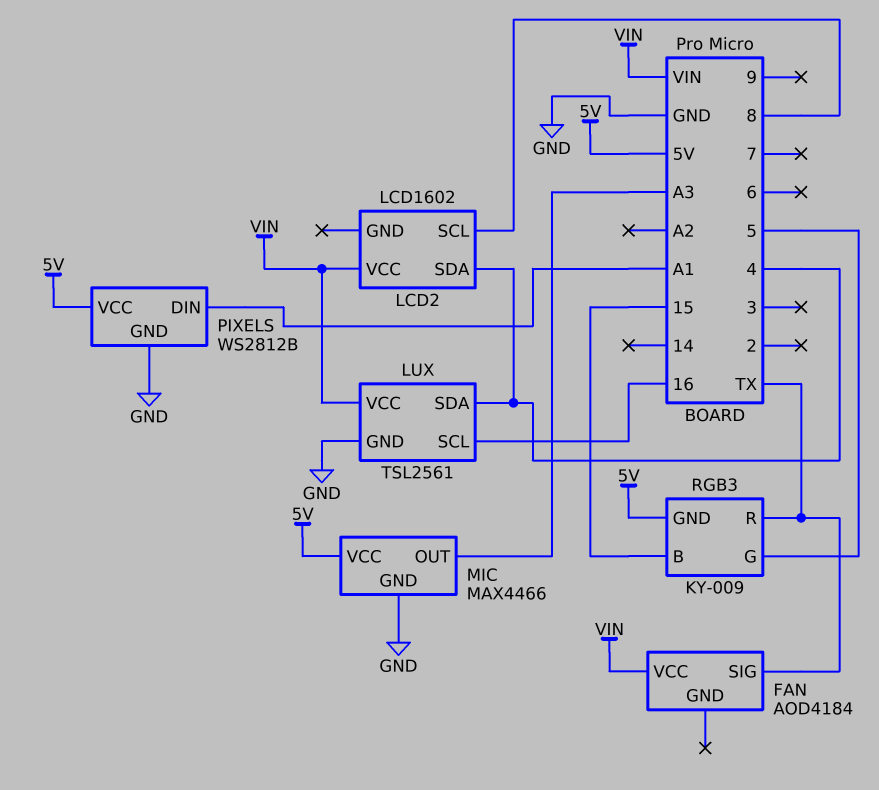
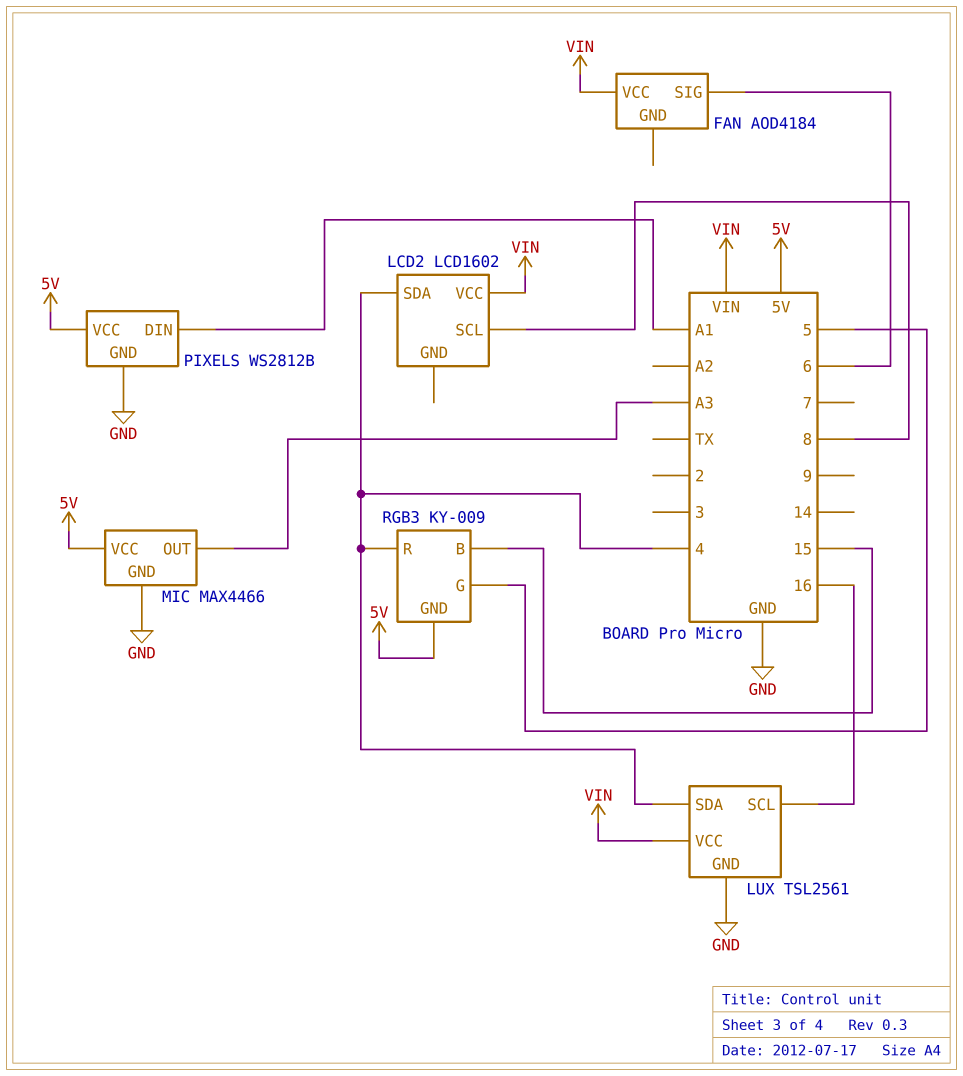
FAN pin SIG: TX -> 6
RGB3 pin R: TX -> 4

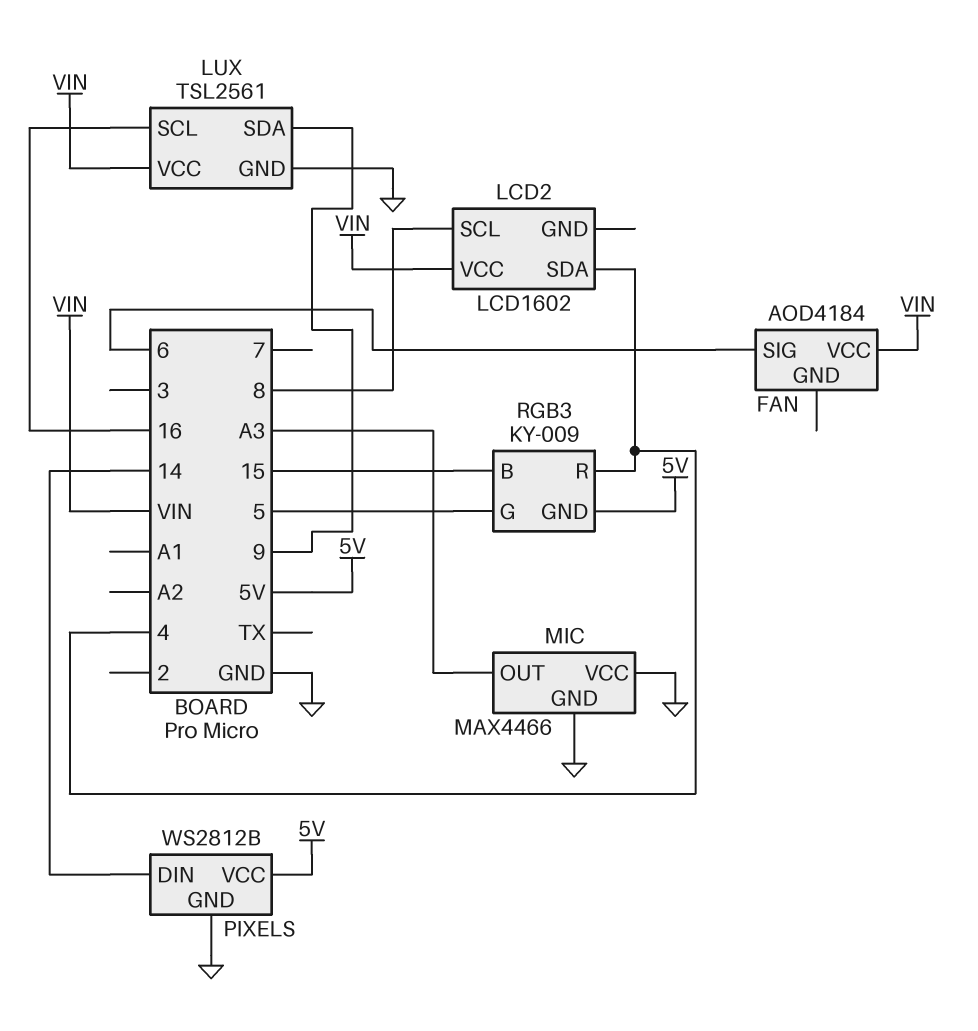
LUX pin SDA: 4 -> 9
MIC pin VCC: 5V -> GND
PIXELS pin DIN: A1 -> 14

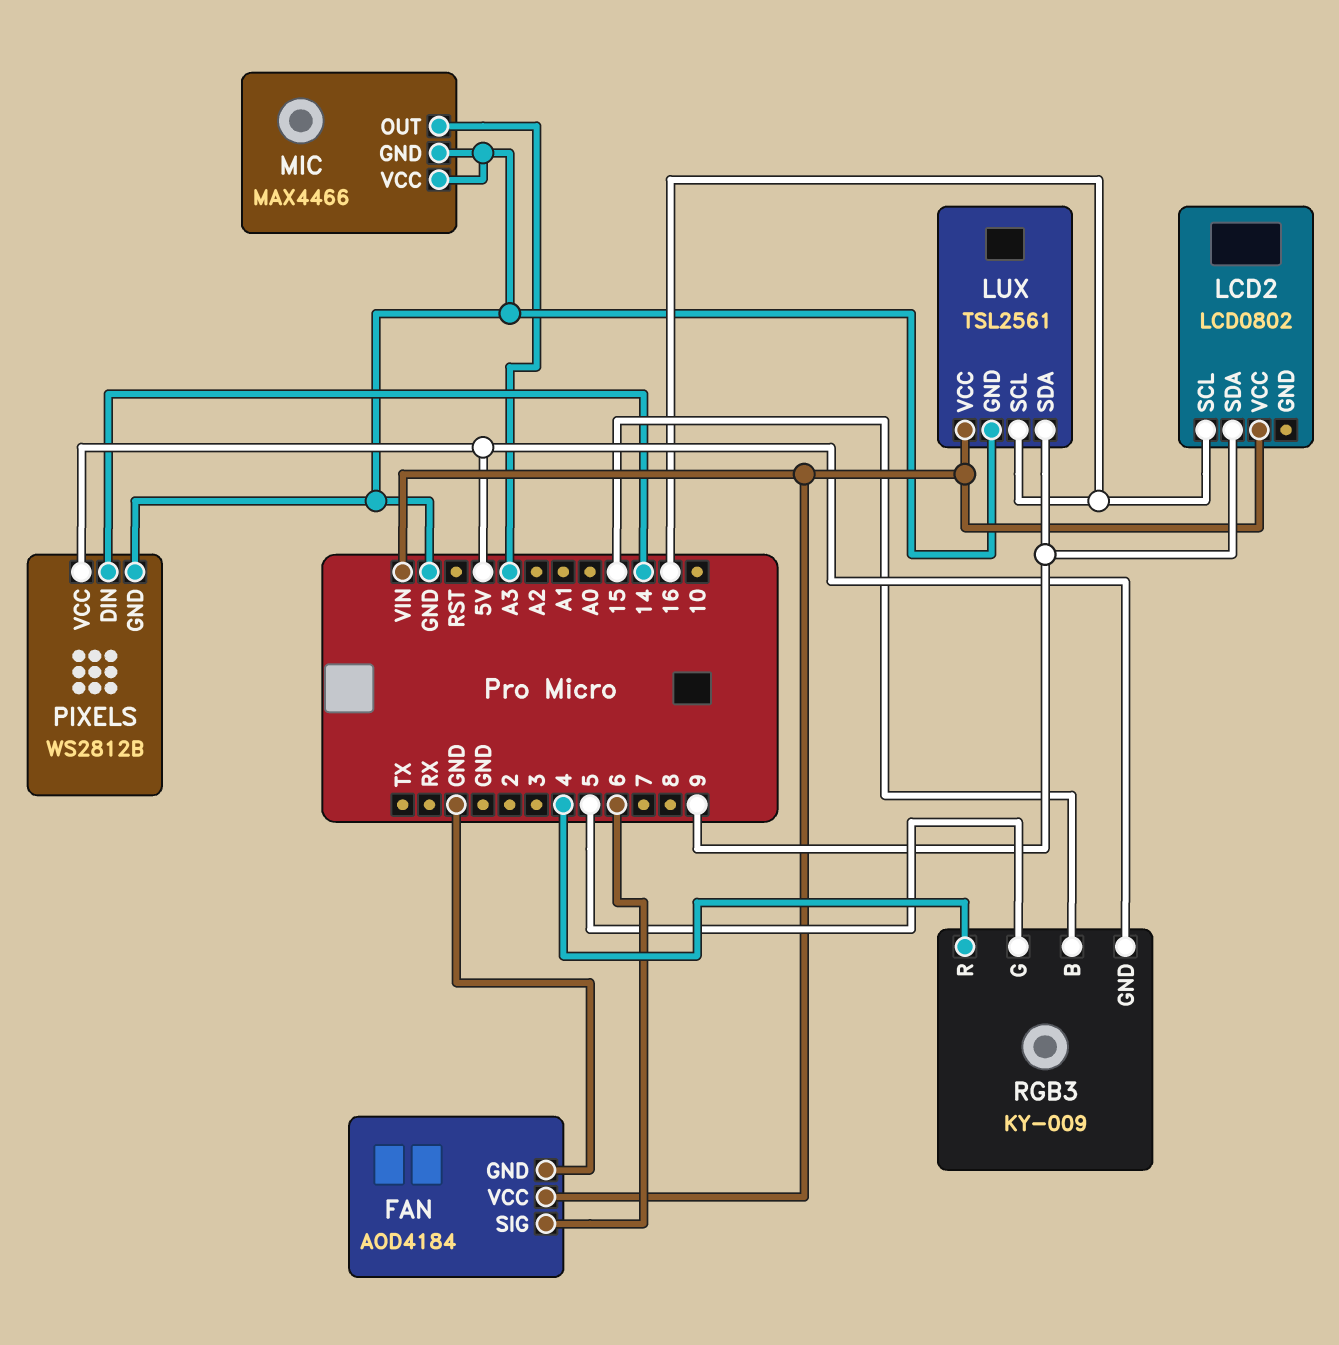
FAN pin GND: none -> GND
LCD2: LCD1602 -> LCD0802
LCD2 pin SCL: 8 -> 16
LCD2 pin SDA: 4 -> 9

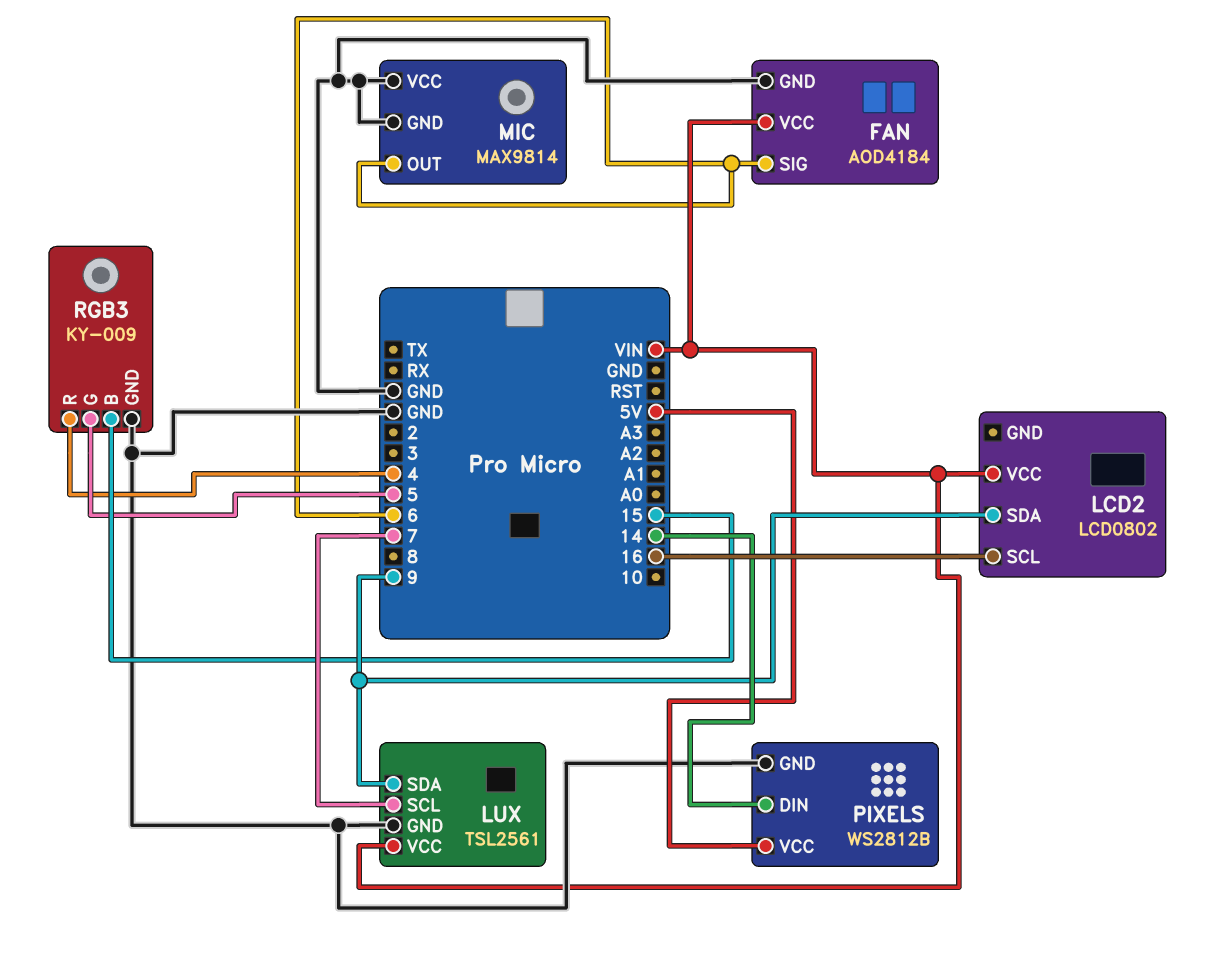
LUX pin SCL: 16 -> 7
MIC: MAX4466 -> MAX9814
MIC pin OUT: A3 -> 6
RGB3 pin GND: 5V -> GND

